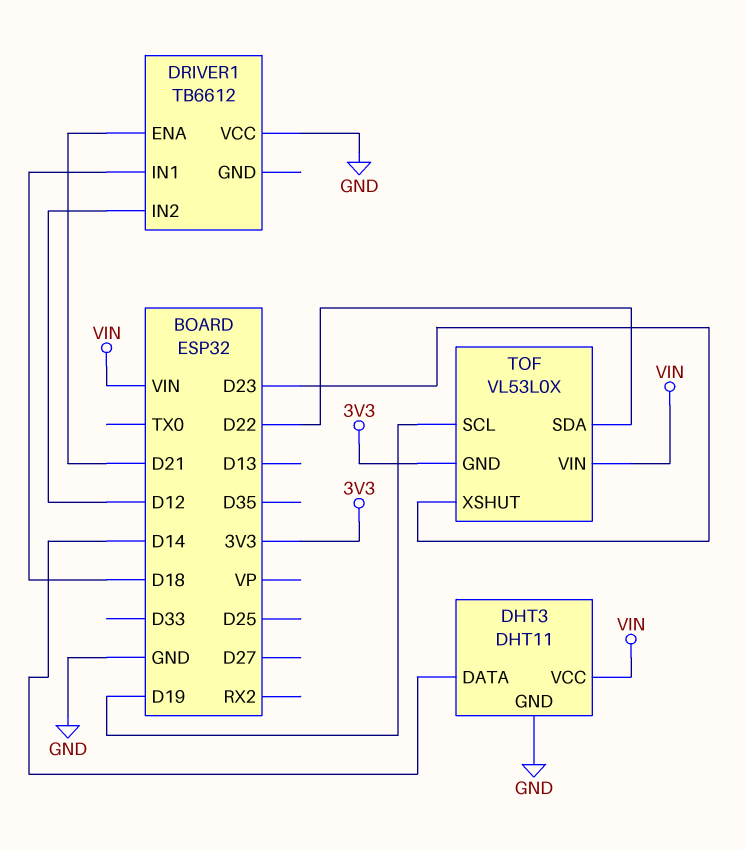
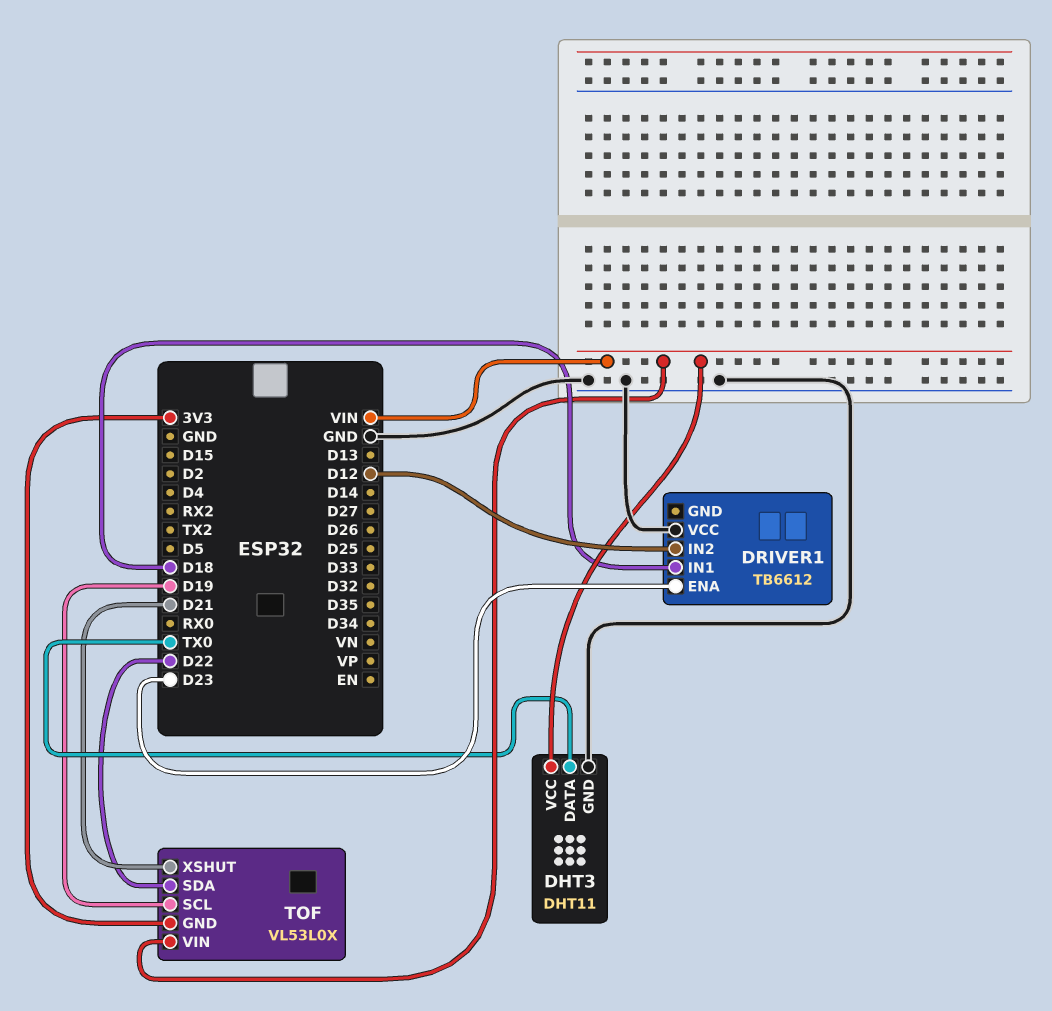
DHT3 pin DATA: D14 -> TX0
DRIVER1 pin ENA: D21 -> D23
TOF pin XSHUT: D23 -> D21

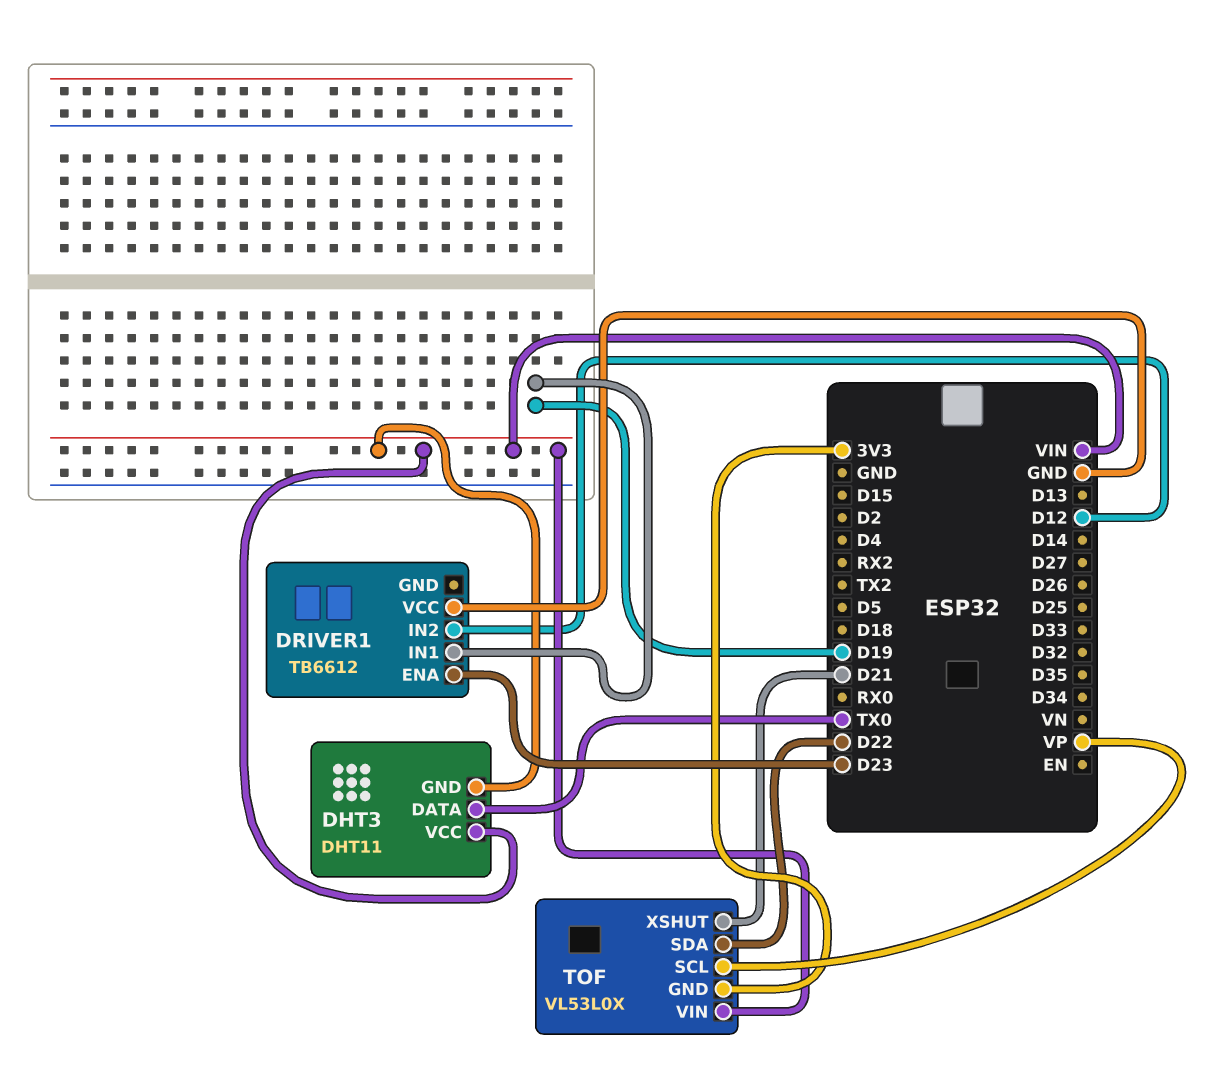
DHT3 pin GND: GND -> VIN
DRIVER1 pin IN1: D18 -> D19
TOF pin SCL: D19 -> VP

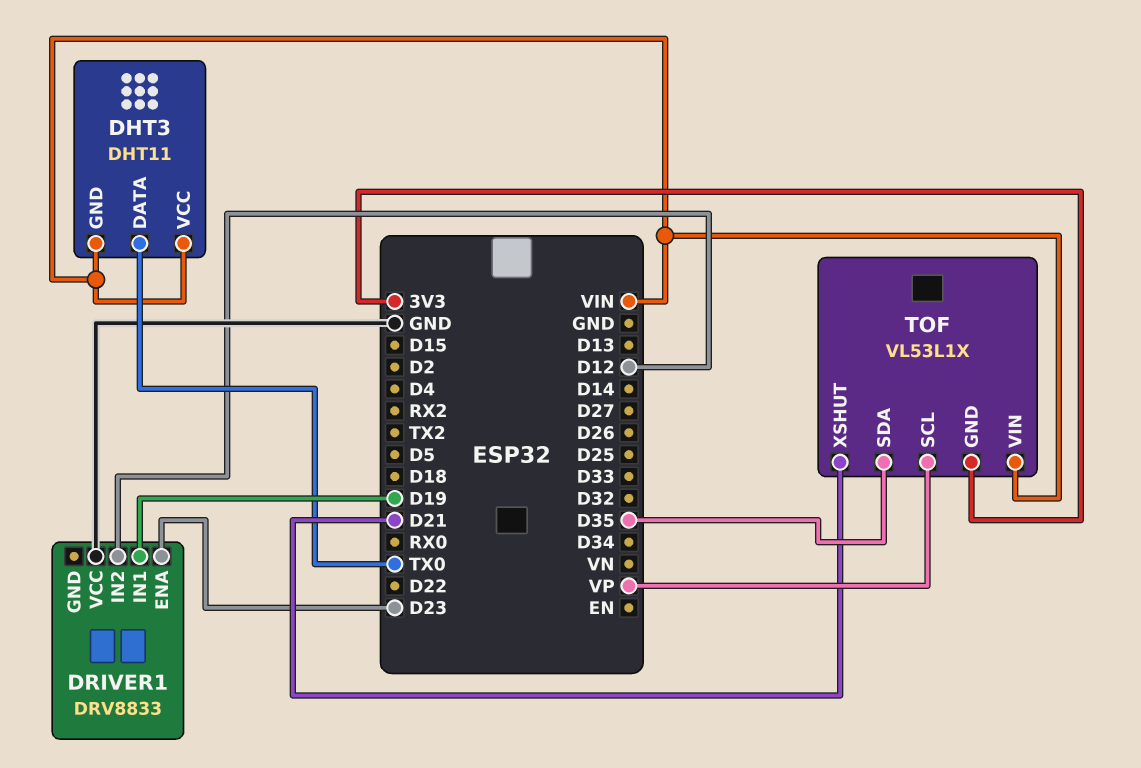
DRIVER1: TB6612 -> DRV8833
TOF: VL53L0X -> VL53L1X
TOF pin SDA: D22 -> D35

